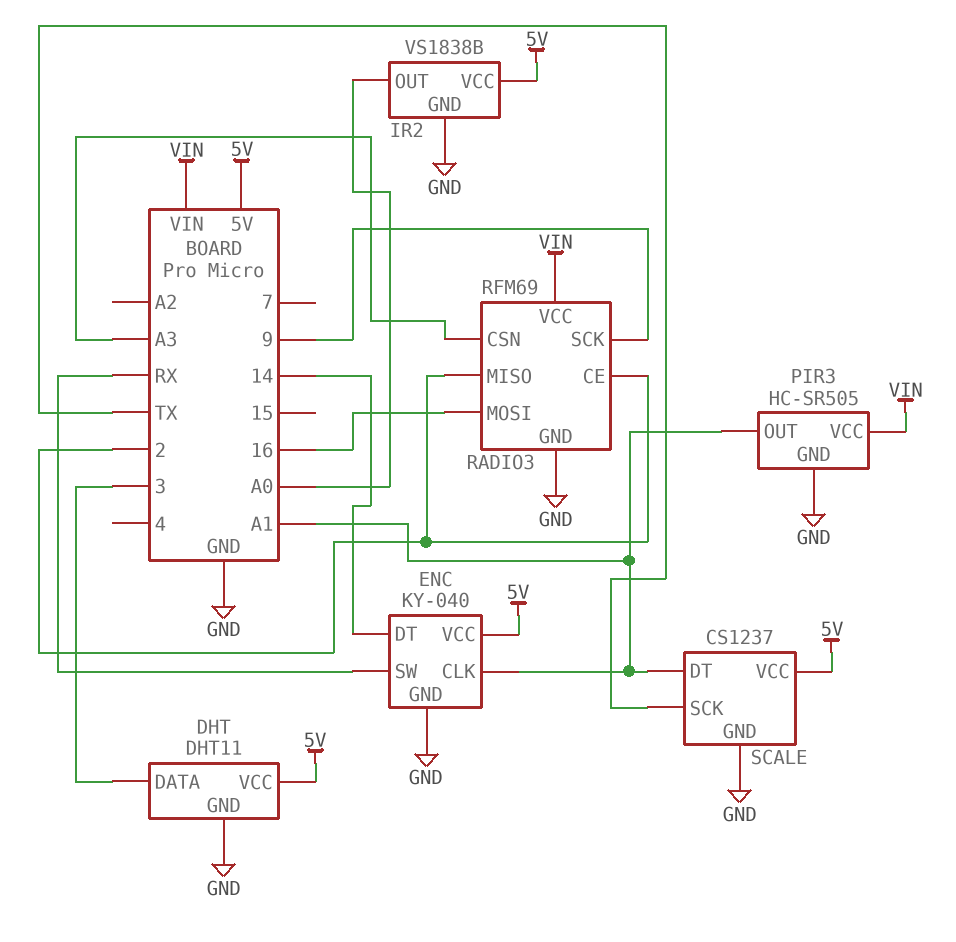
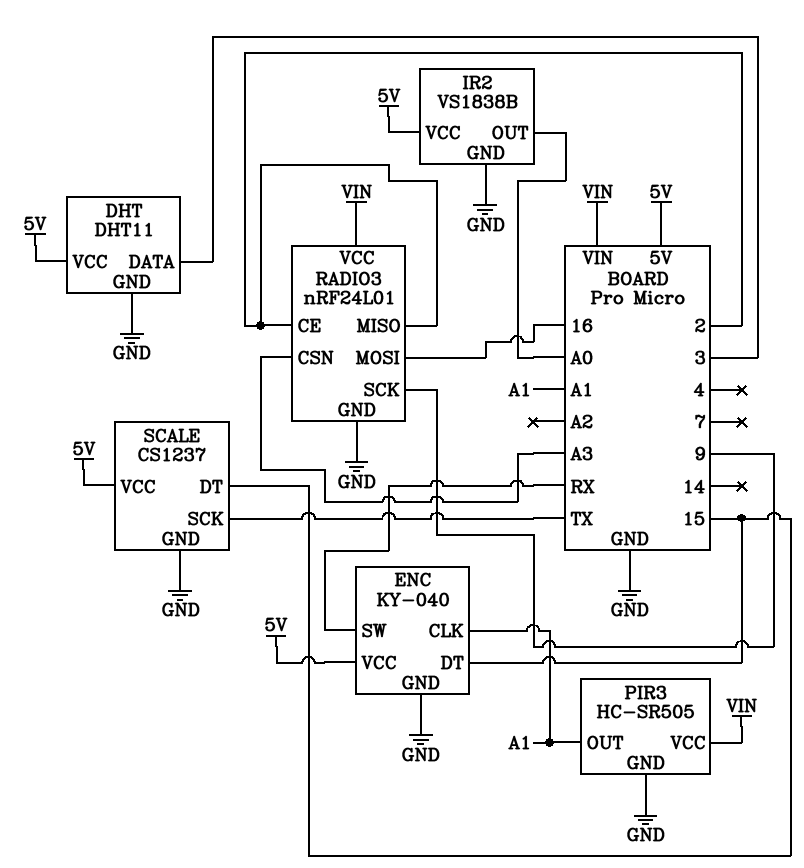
ENC pin DT: 14 -> 15
RADIO3: RFM69 -> nRF24L01
SCALE pin DT: A1 -> 15

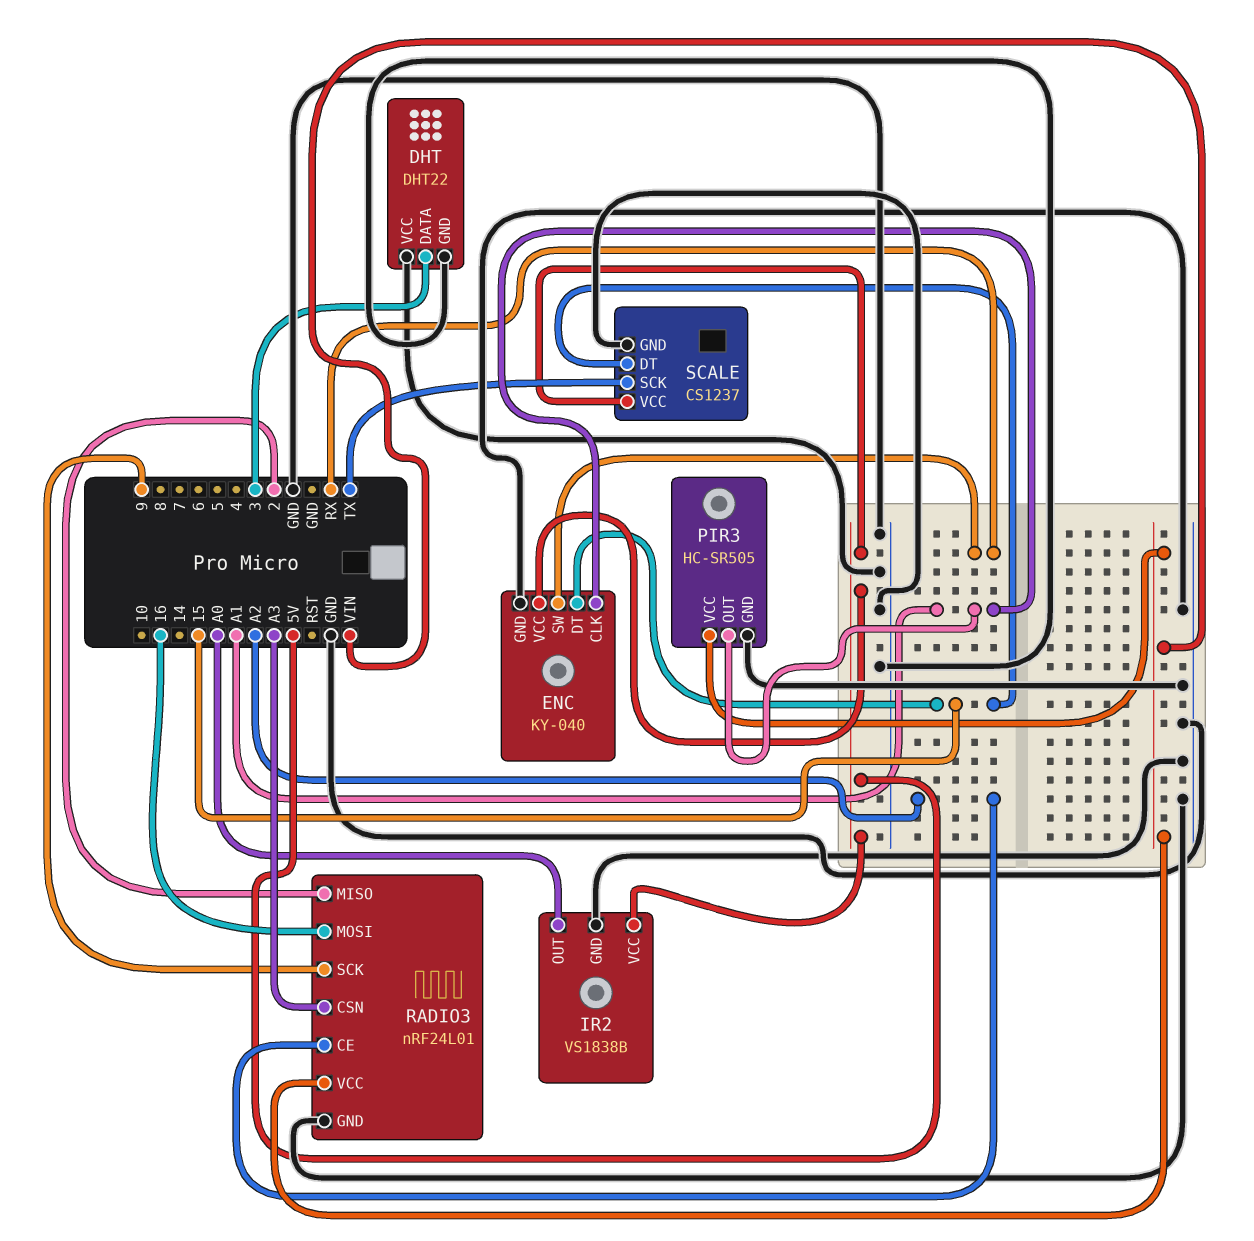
DHT: DHT11 -> DHT22
DHT pin VCC: 5V -> GND
RADIO3 pin CE: 2 -> A2

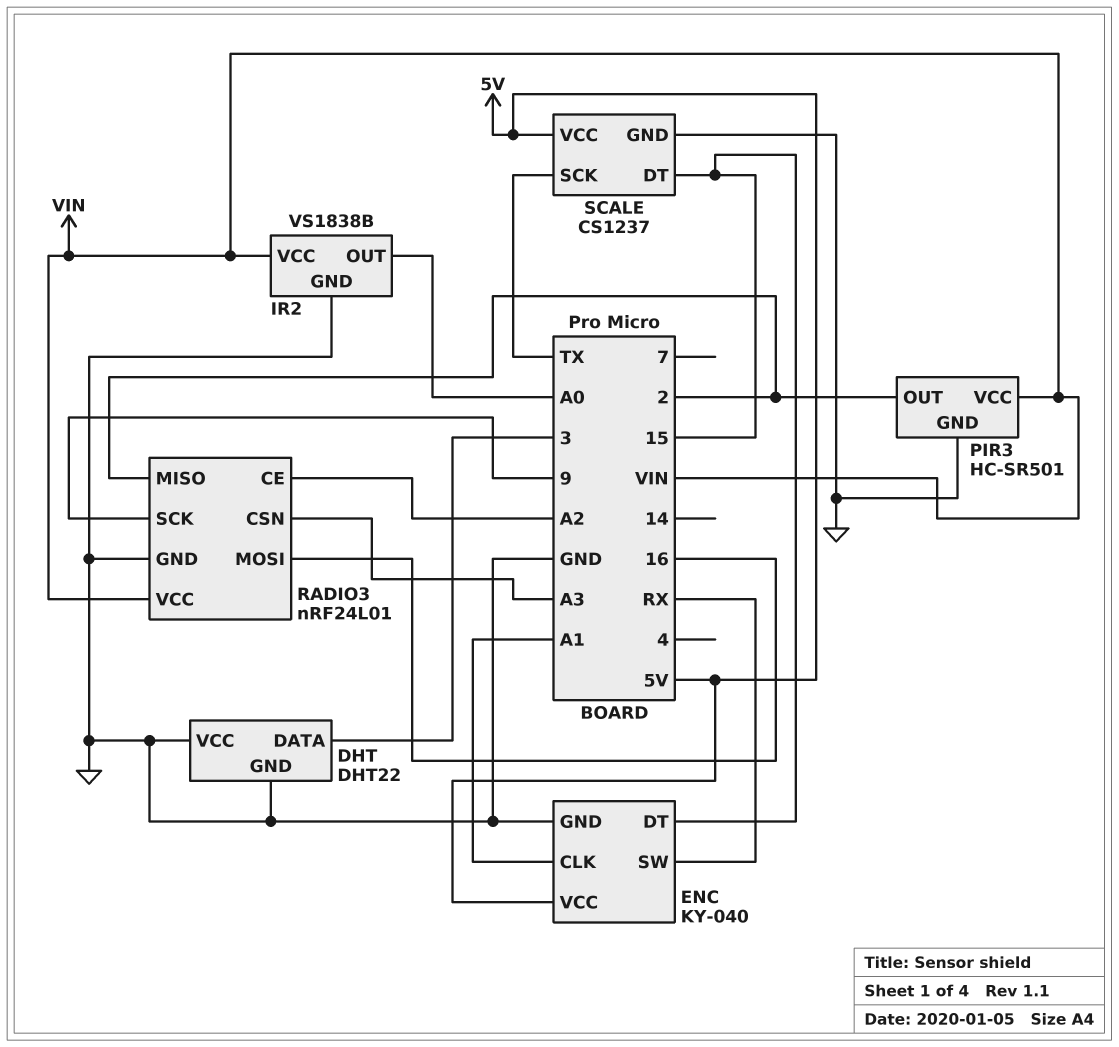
IR2 pin VCC: 5V -> VIN
PIR3: HC-SR505 -> HC-SR501
PIR3 pin OUT: A1 -> 2

